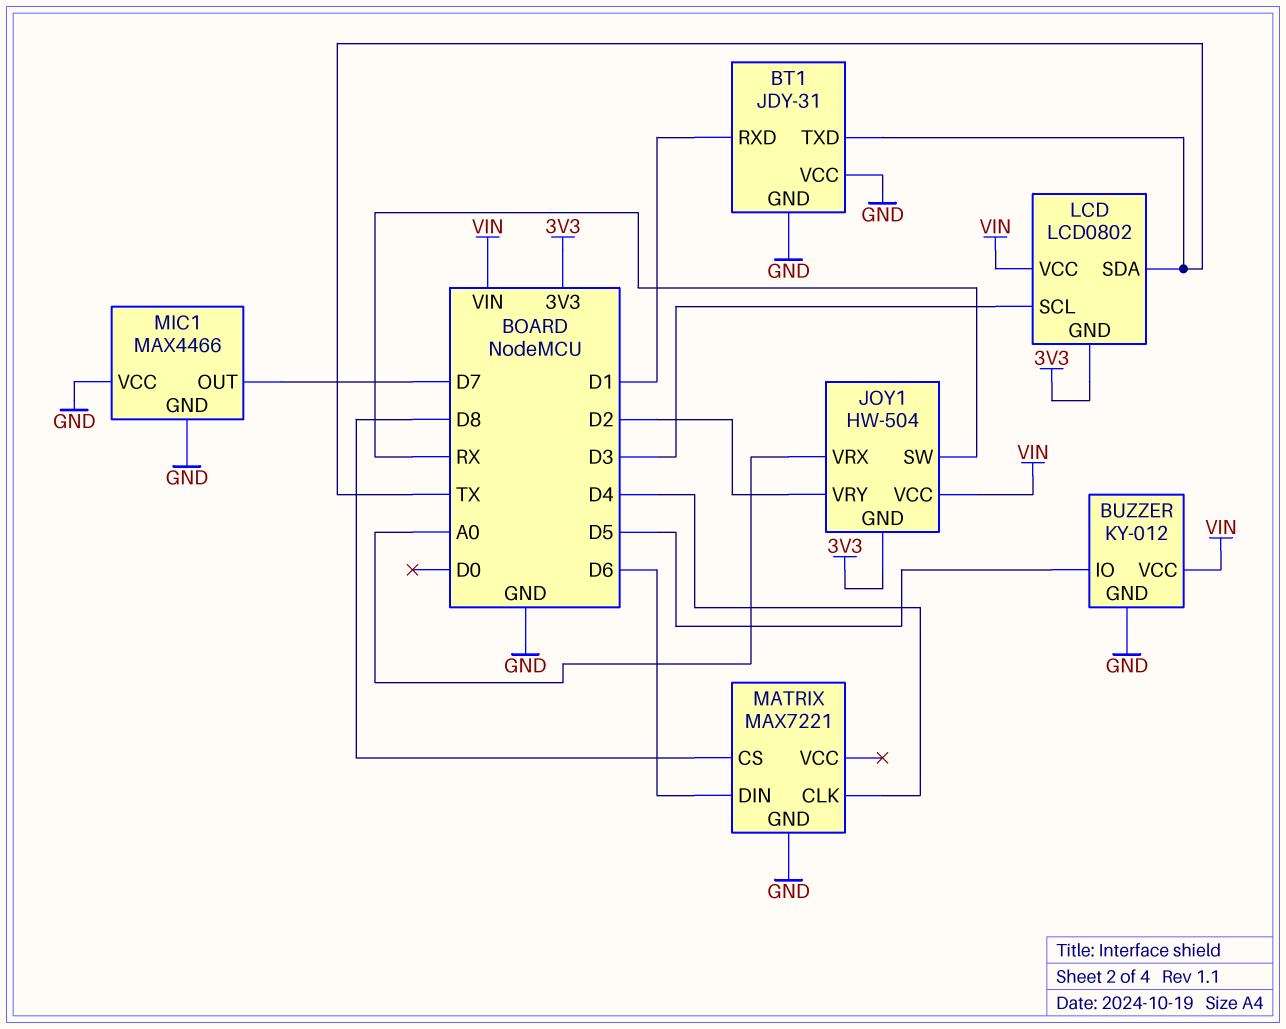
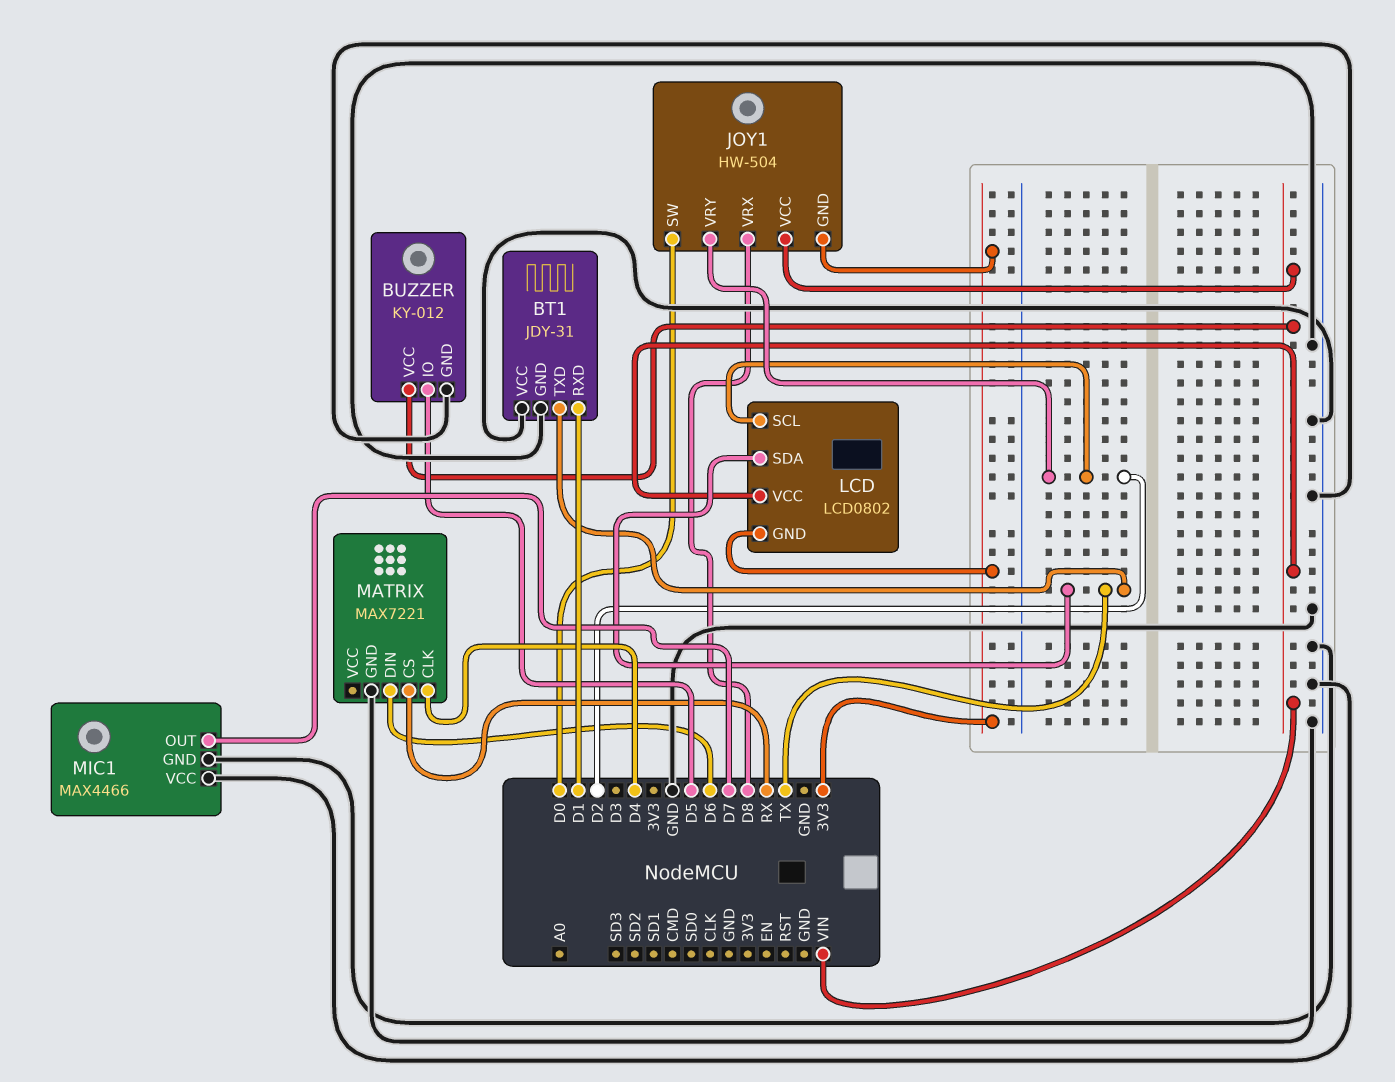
JOY1 pin SW: RX -> D0
JOY1 pin VRX: A0 -> D8
LCD pin SCL: D3 -> D2
MATRIX pin CS: D8 -> RX

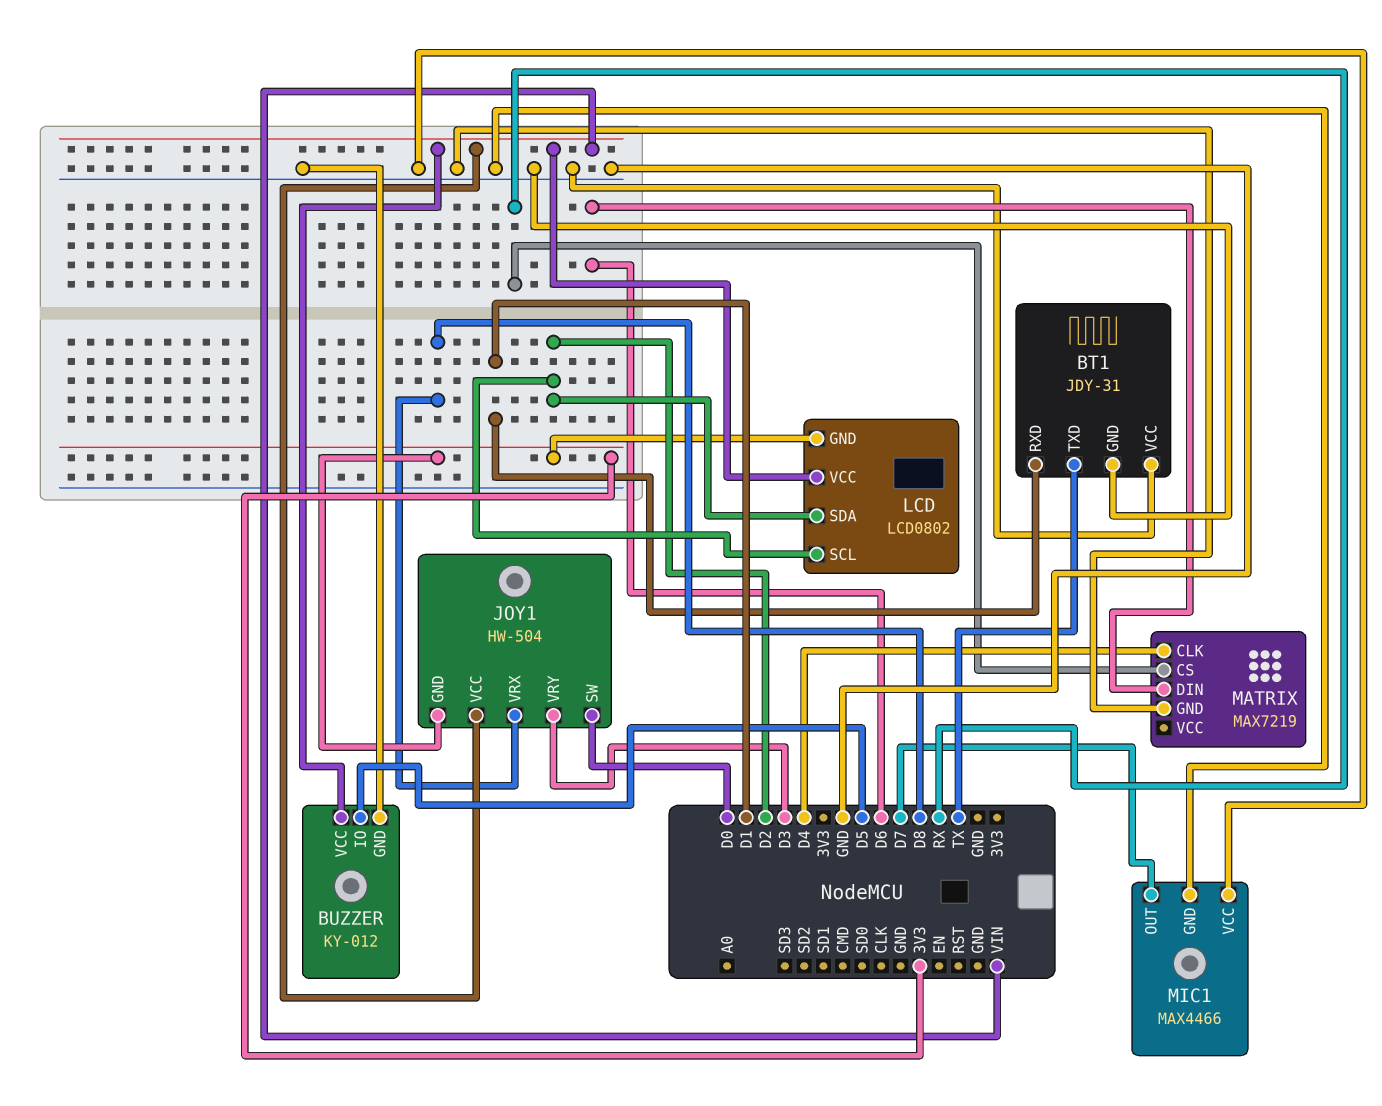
JOY1 pin VRY: D2 -> D3
LCD pin SDA: TX -> D2
MATRIX: MAX7221 -> MAX7219

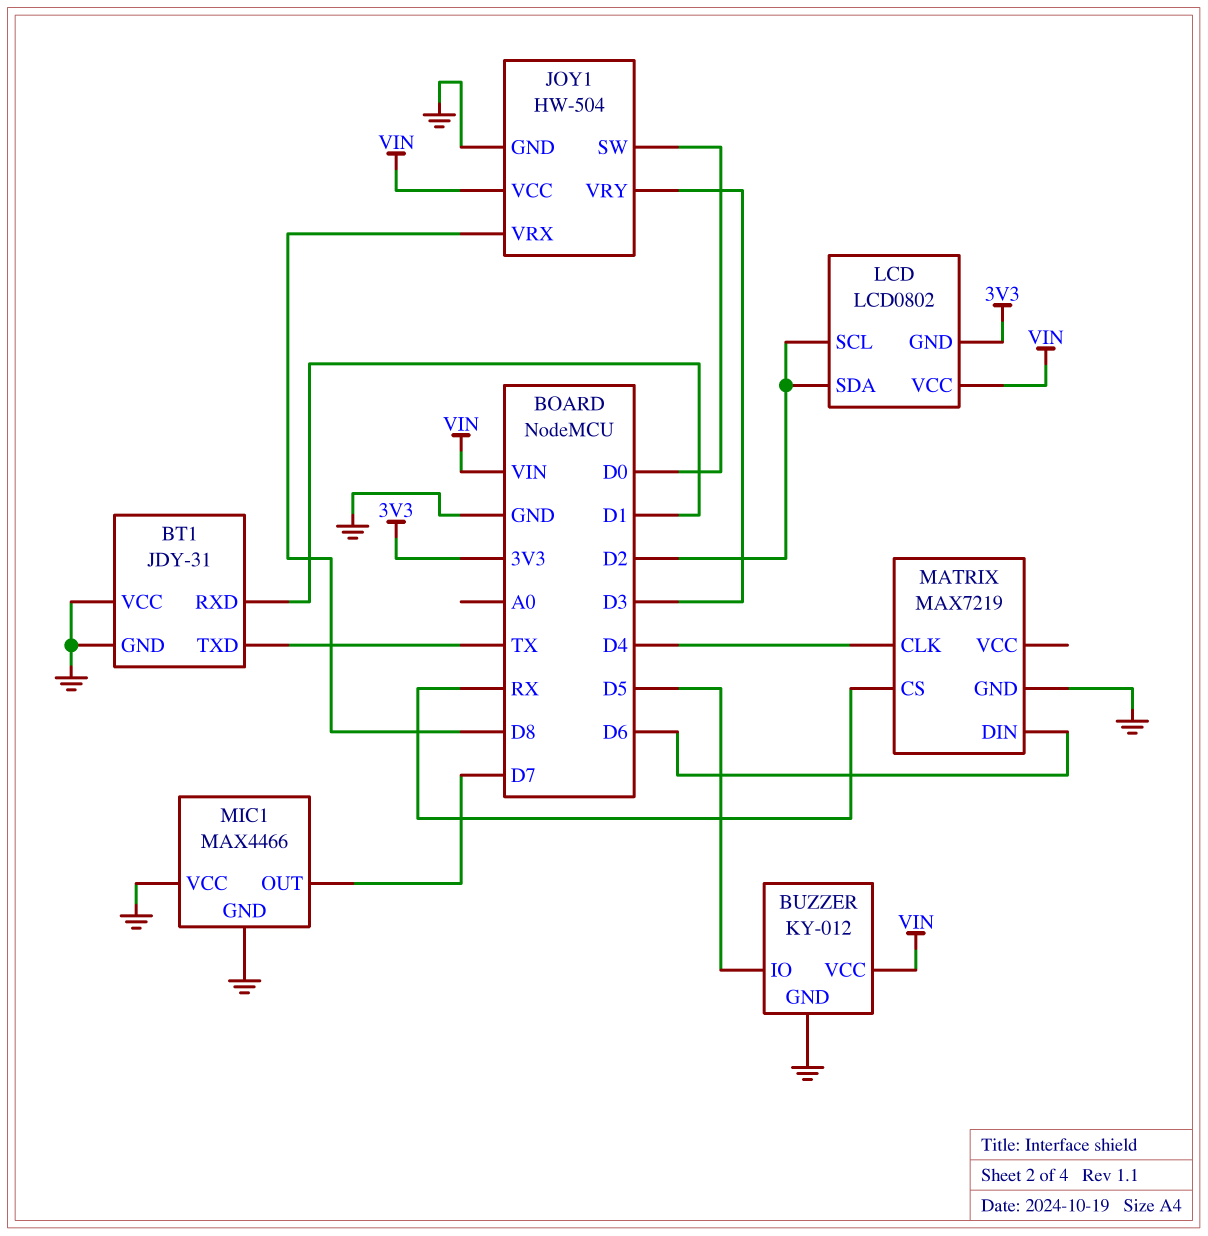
JOY1 pin GND: 3V3 -> GND

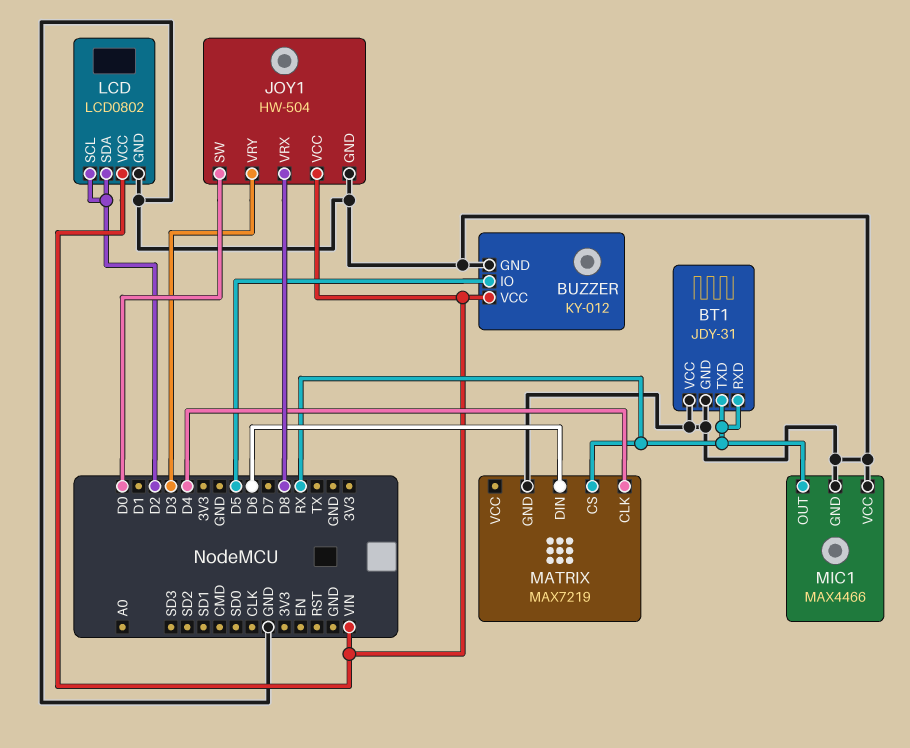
BT1 pin RXD: D1 -> RX
BT1 pin TXD: TX -> RX
LCD pin GND: 3V3 -> GND
MIC1 pin OUT: D7 -> RX

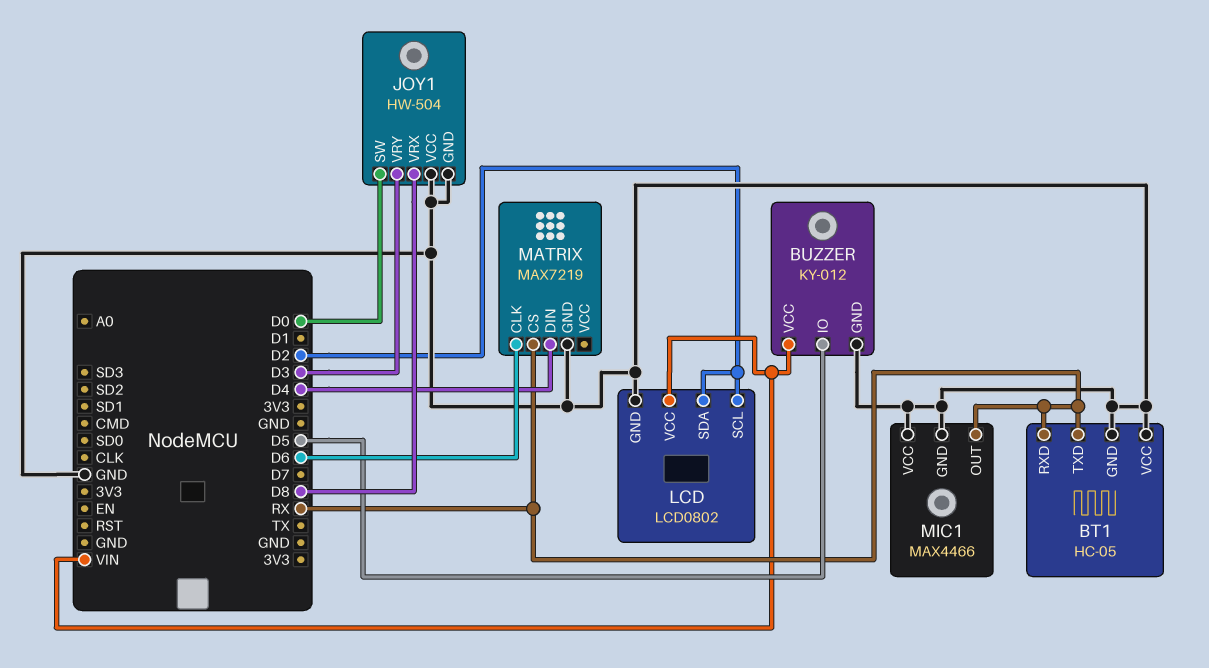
BT1: JDY-31 -> HC-05
JOY1 pin VCC: VIN -> GND
MATRIX pin CLK: D4 -> D6
MATRIX pin DIN: D6 -> D4

